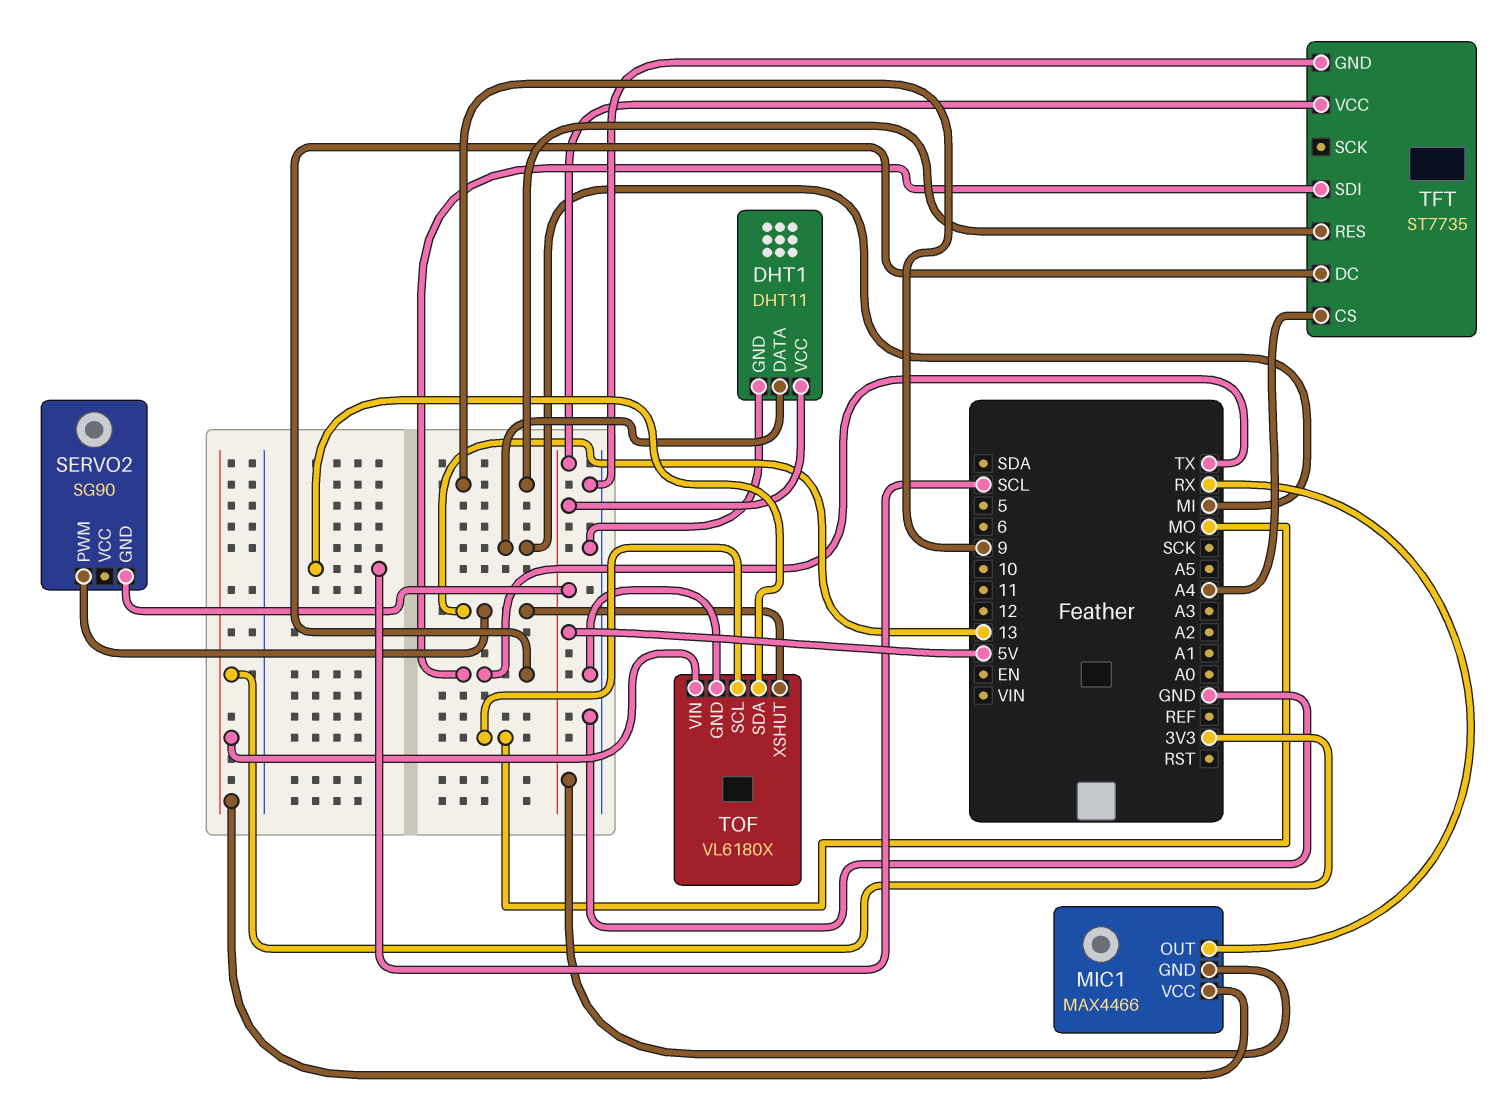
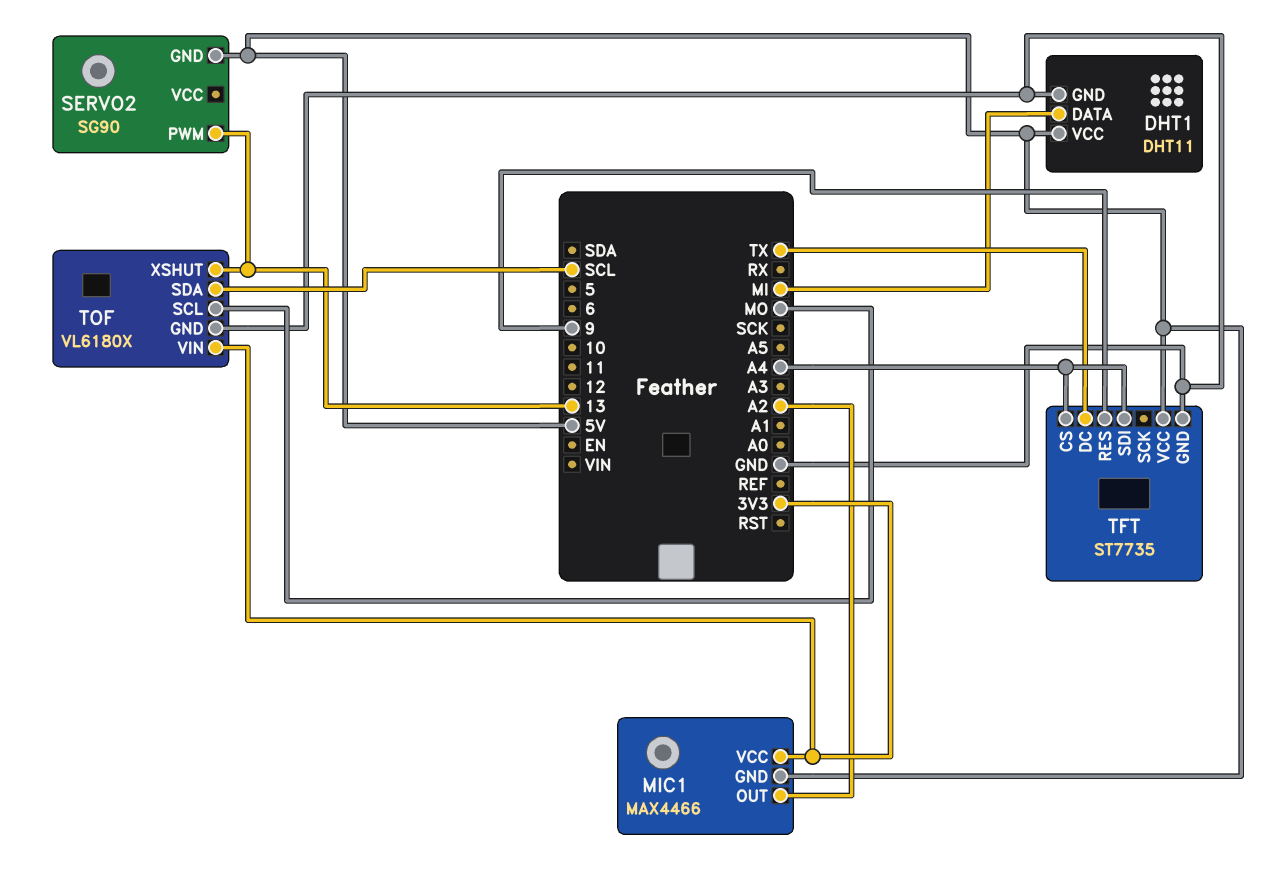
MIC1 pin OUT: RX -> A2
TFT pin SDI: TX -> A4

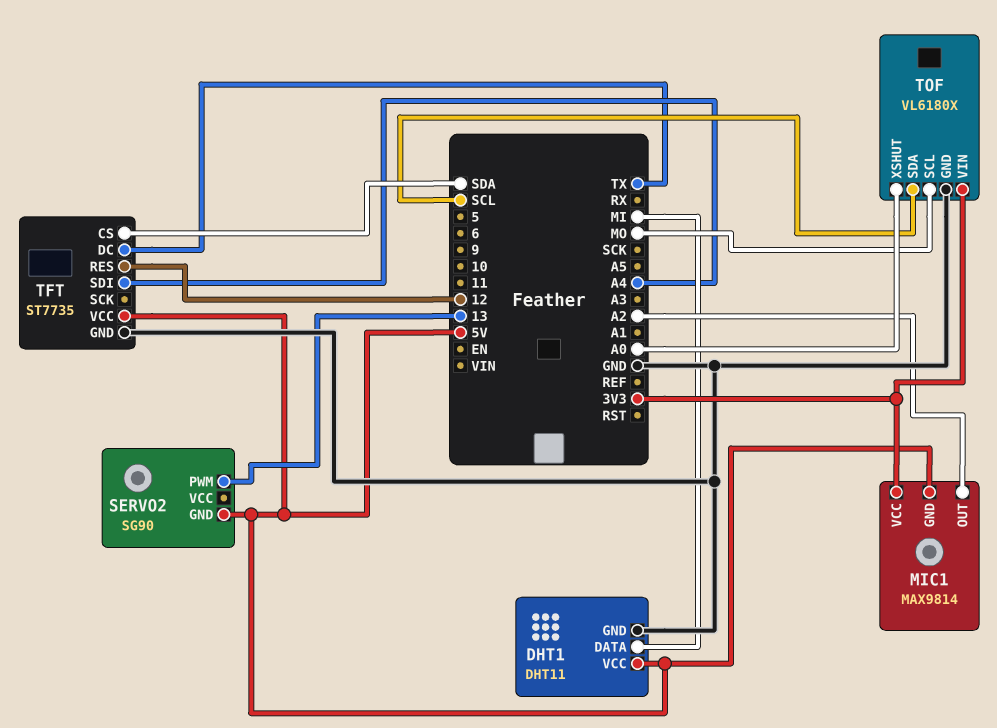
MIC1: MAX4466 -> MAX9814
TFT pin CS: A4 -> SDA
TFT pin RES: 9 -> 12
TOF pin XSHUT: 13 -> A0

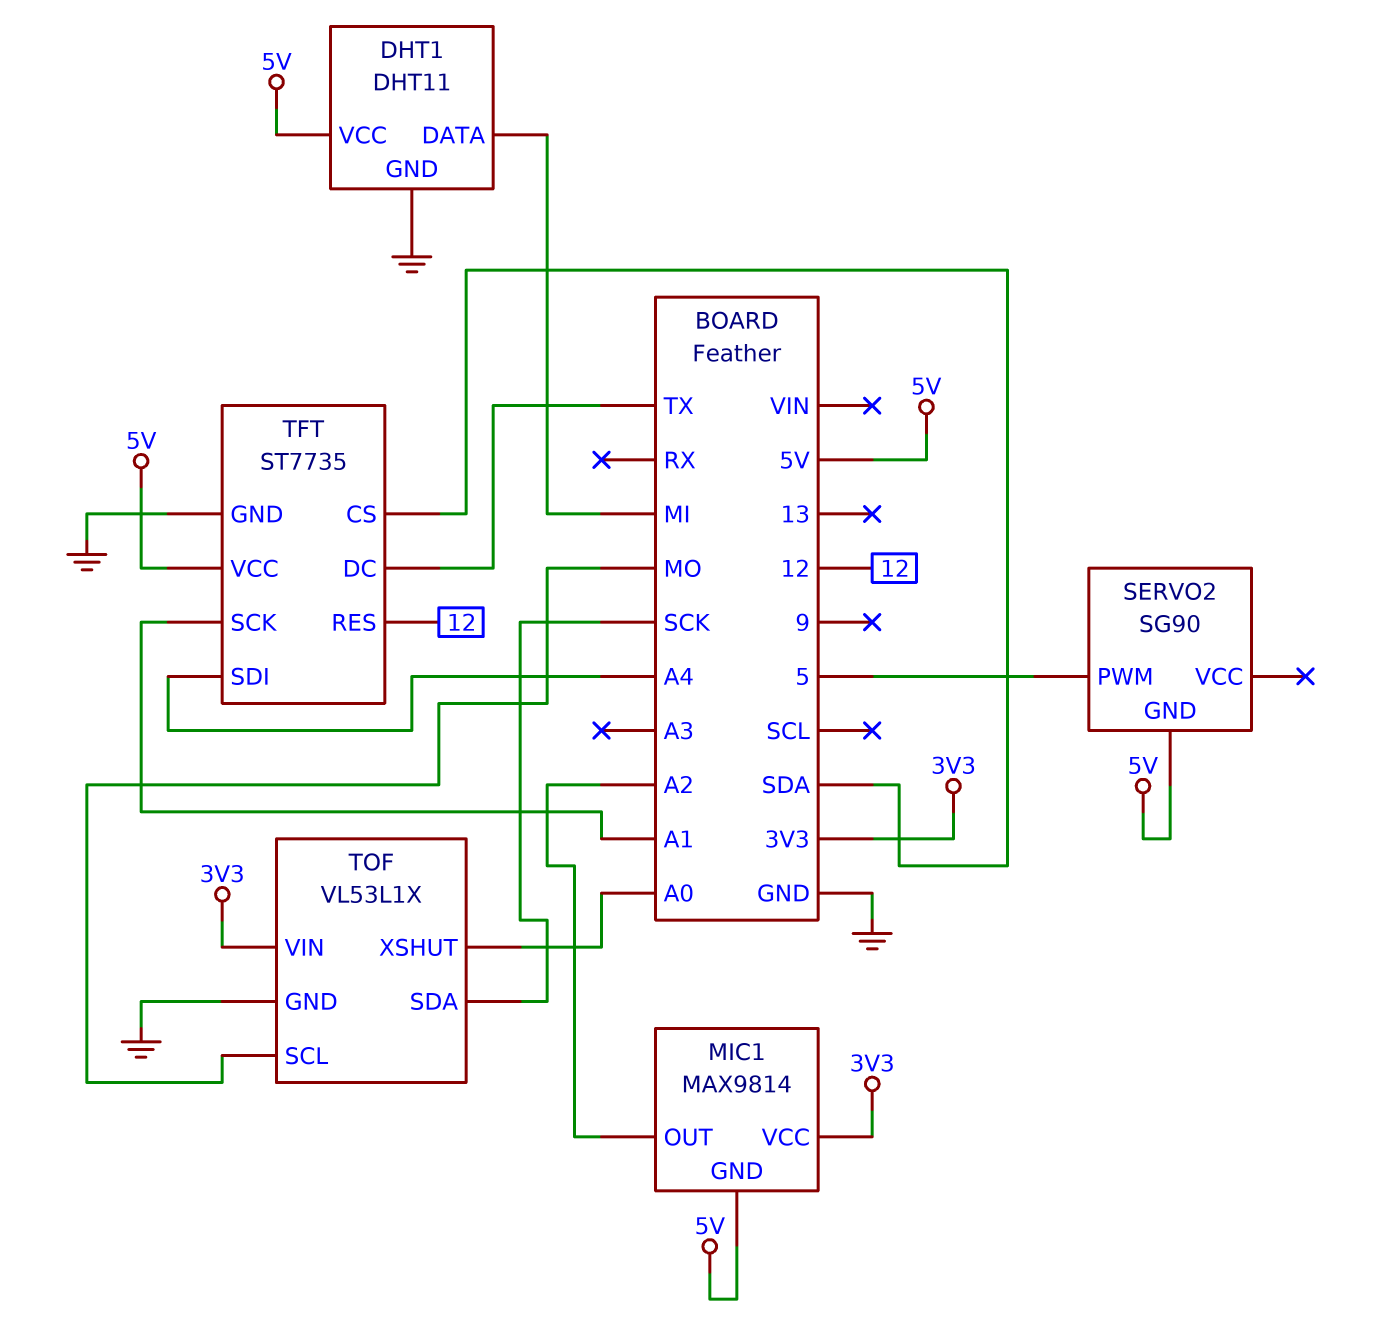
SERVO2 pin PWM: 13 -> 5
TFT pin SCK: none -> A1
TOF: VL6180X -> VL53L1X
TOF pin SDA: SCL -> SCK

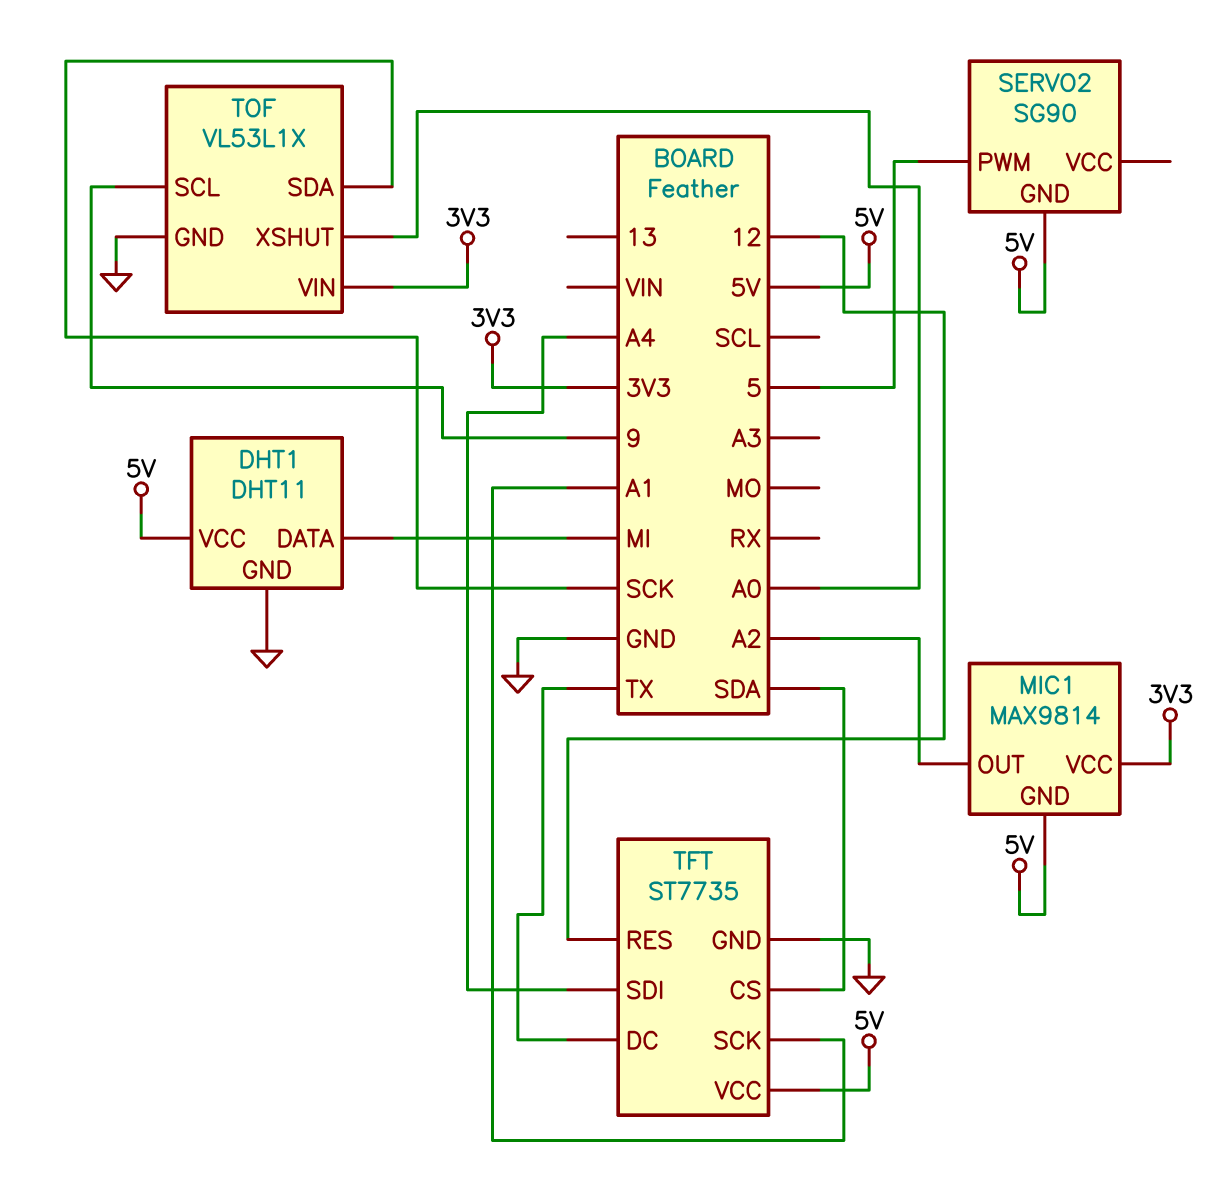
TOF pin SCL: MO -> 9

